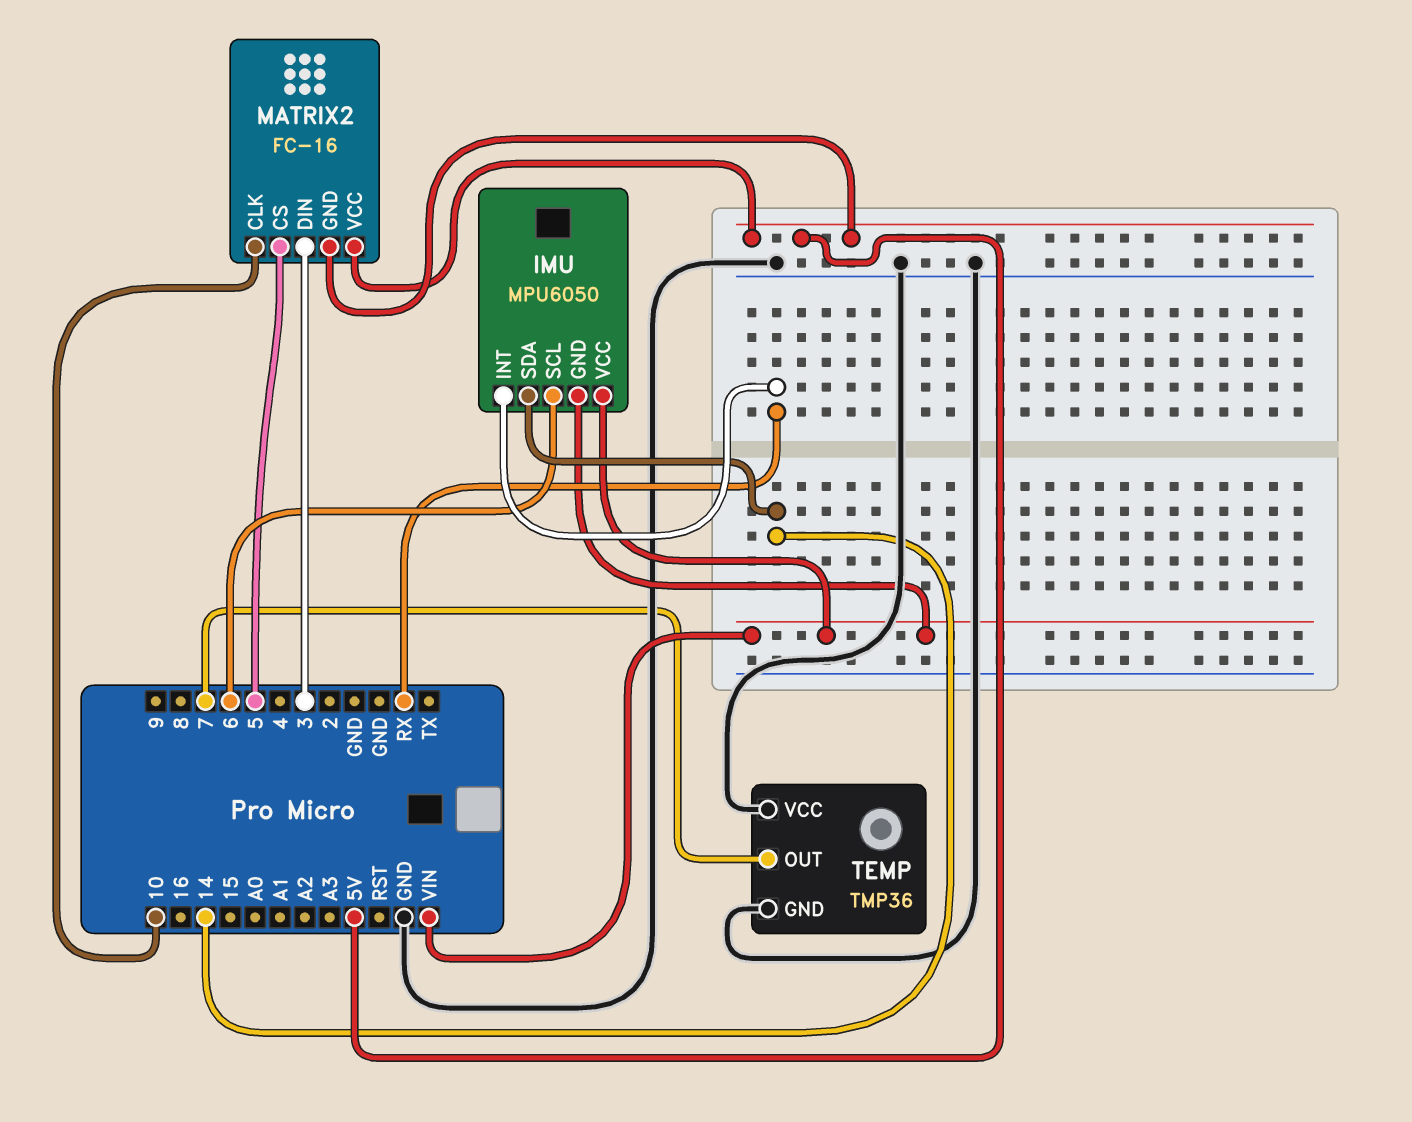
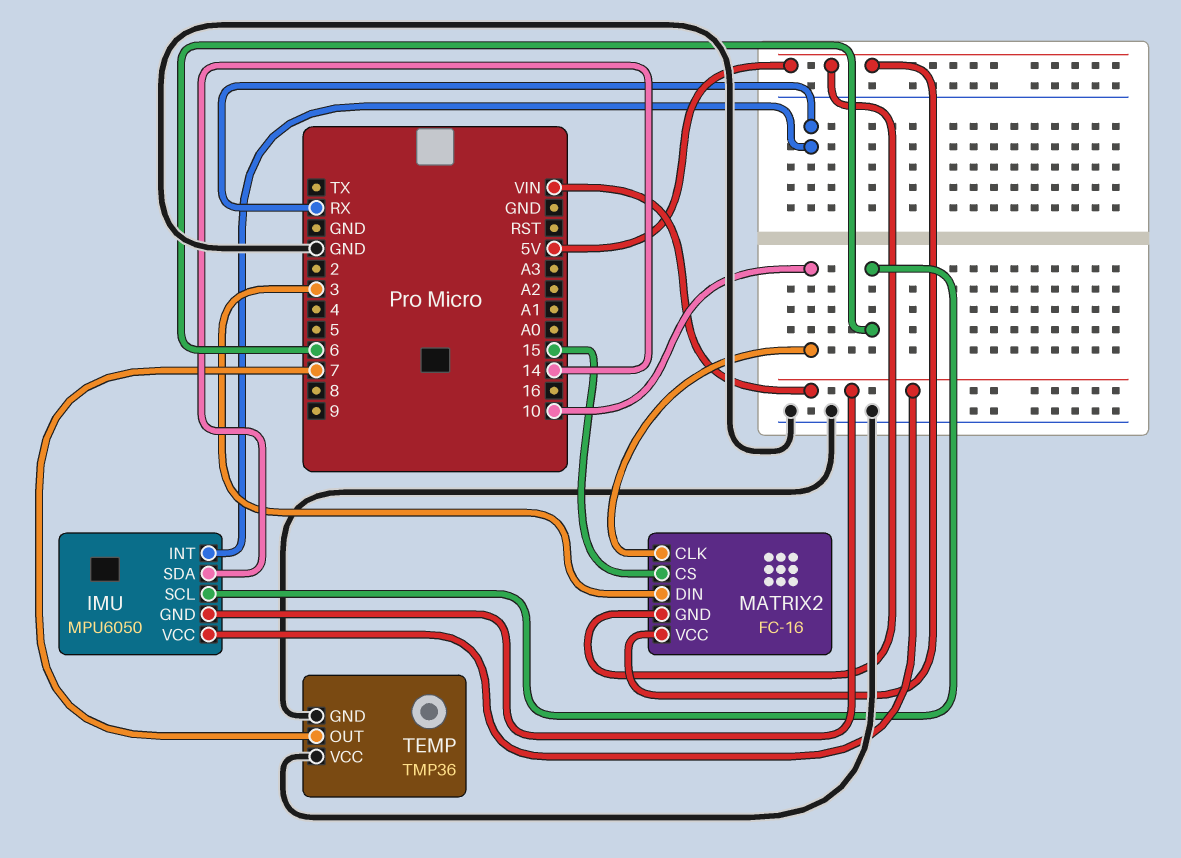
MATRIX2 pin CS: 5 -> 15

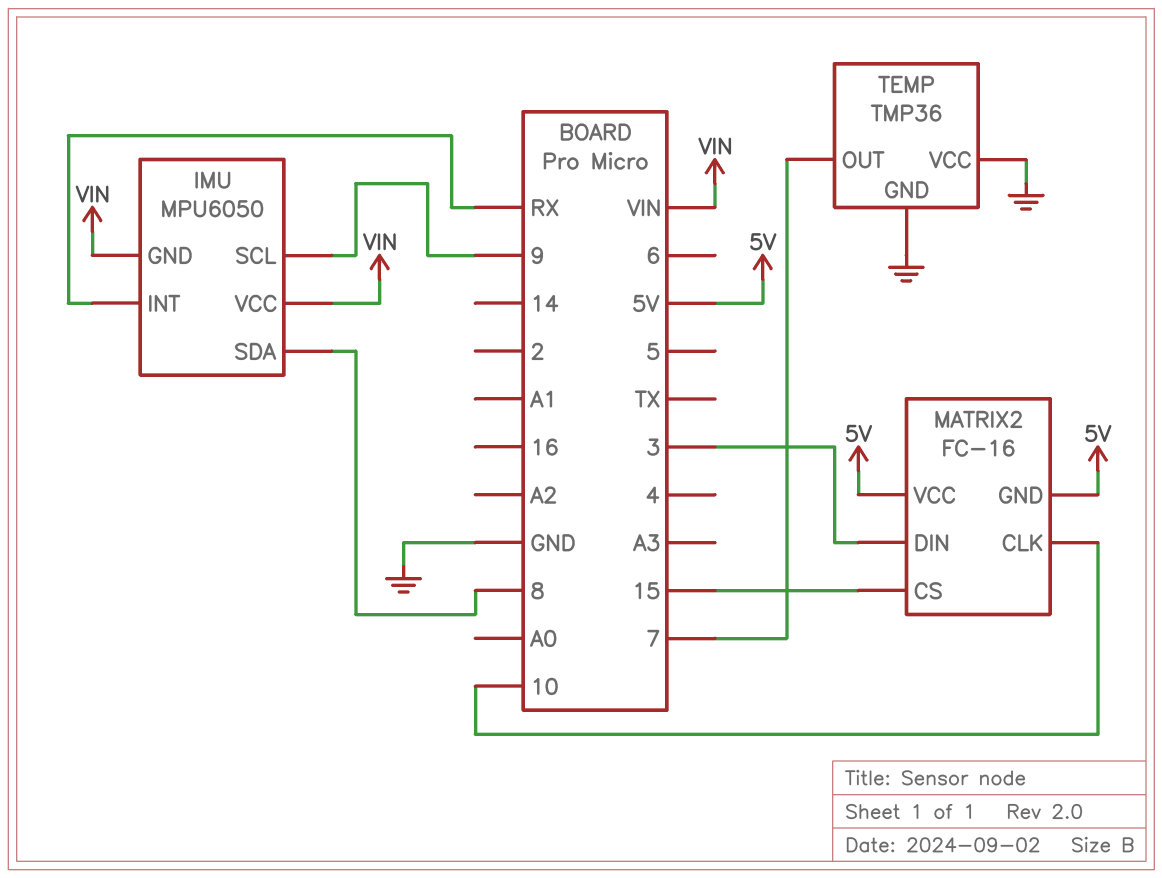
IMU pin SCL: 6 -> 9
IMU pin SDA: 14 -> 8

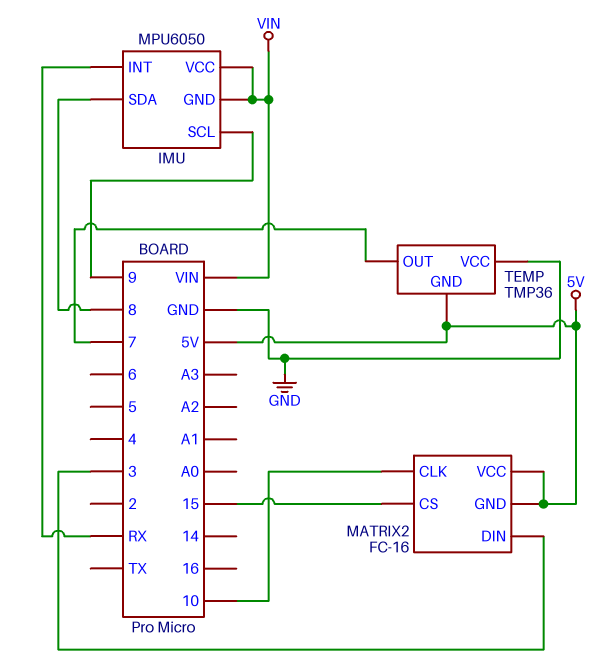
TEMP pin GND: GND -> 5V

